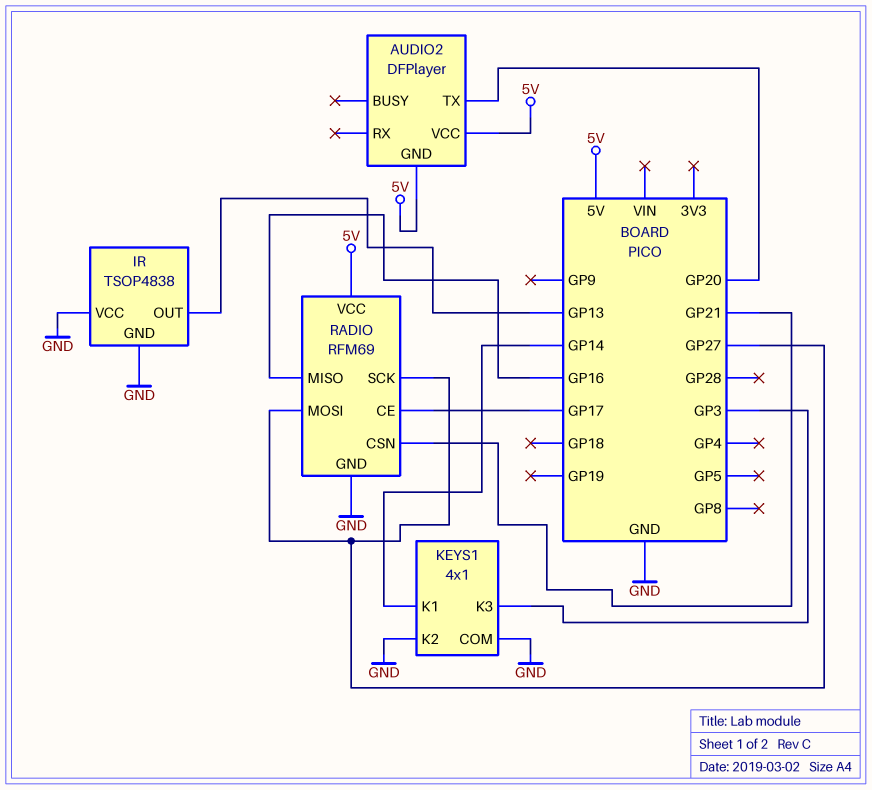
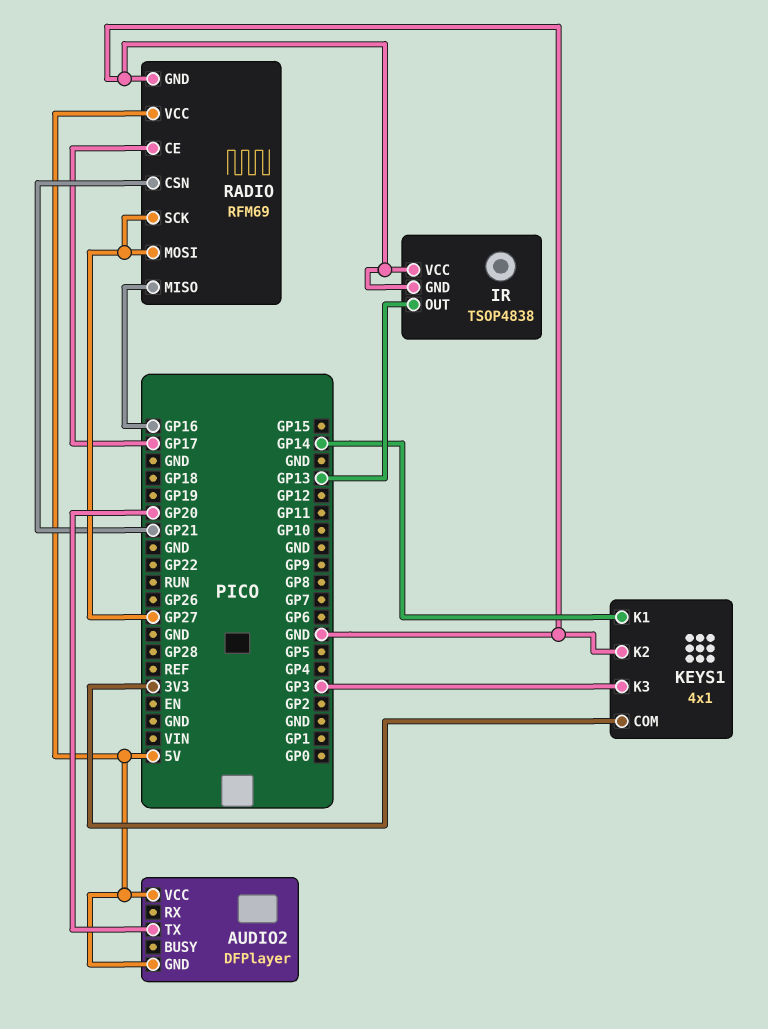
KEYS1 pin COM: GND -> 3V3

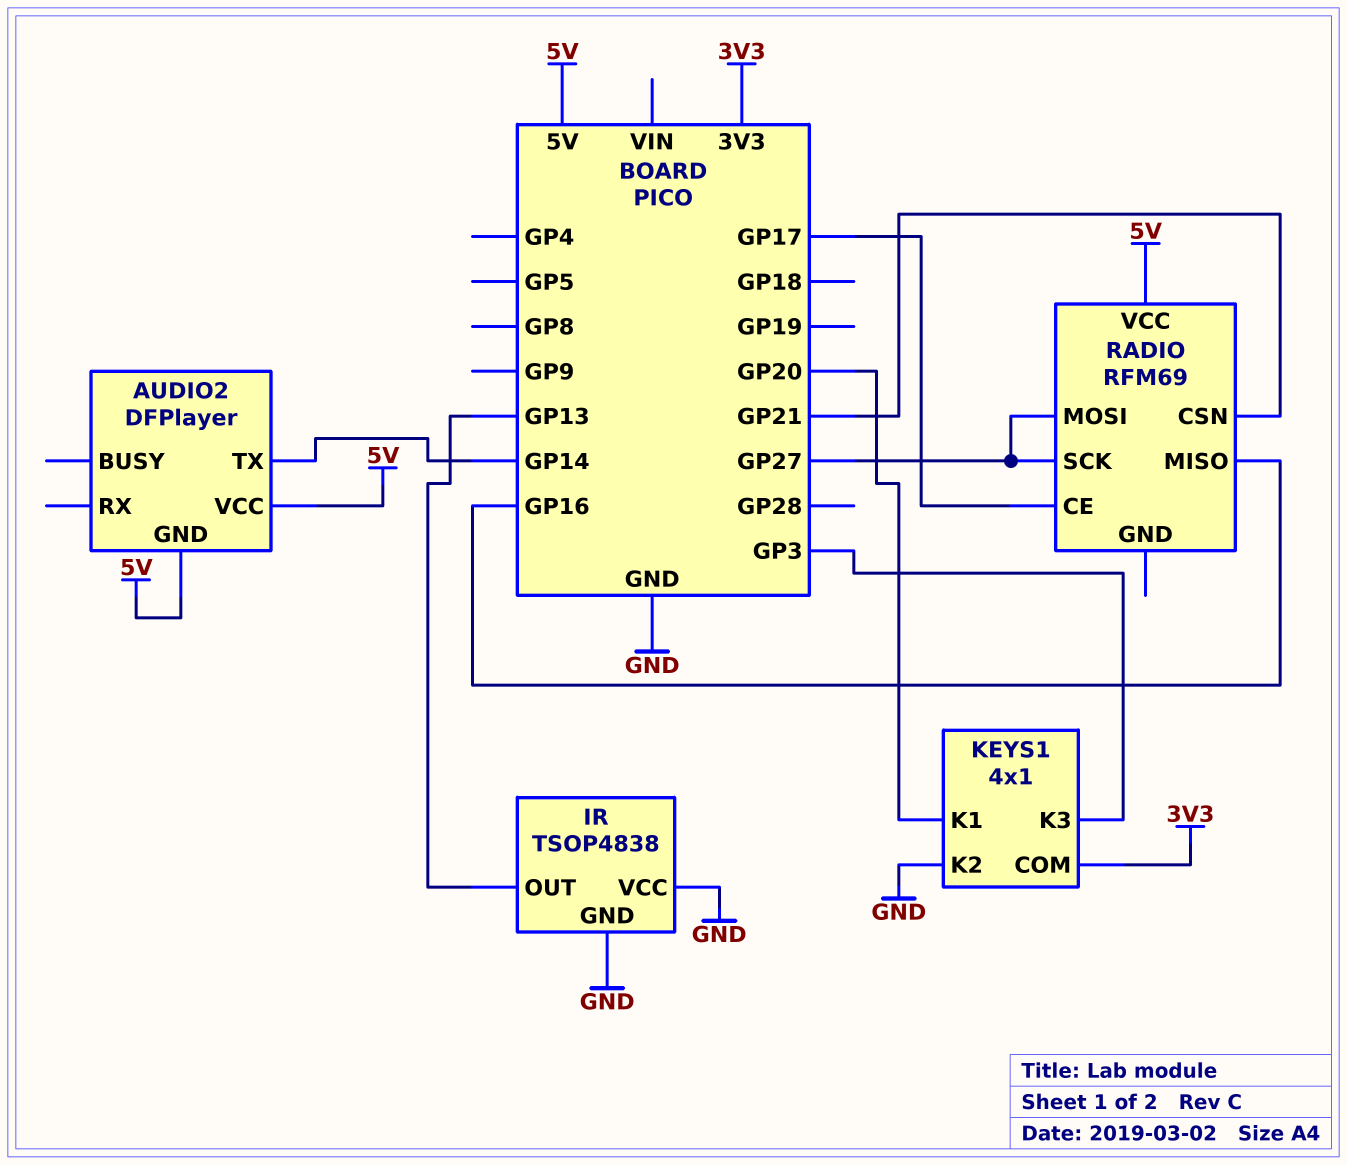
AUDIO2 pin TX: GP20 -> GP14
KEYS1 pin K1: GP14 -> GP20
RADIO pin GND: GND -> none

